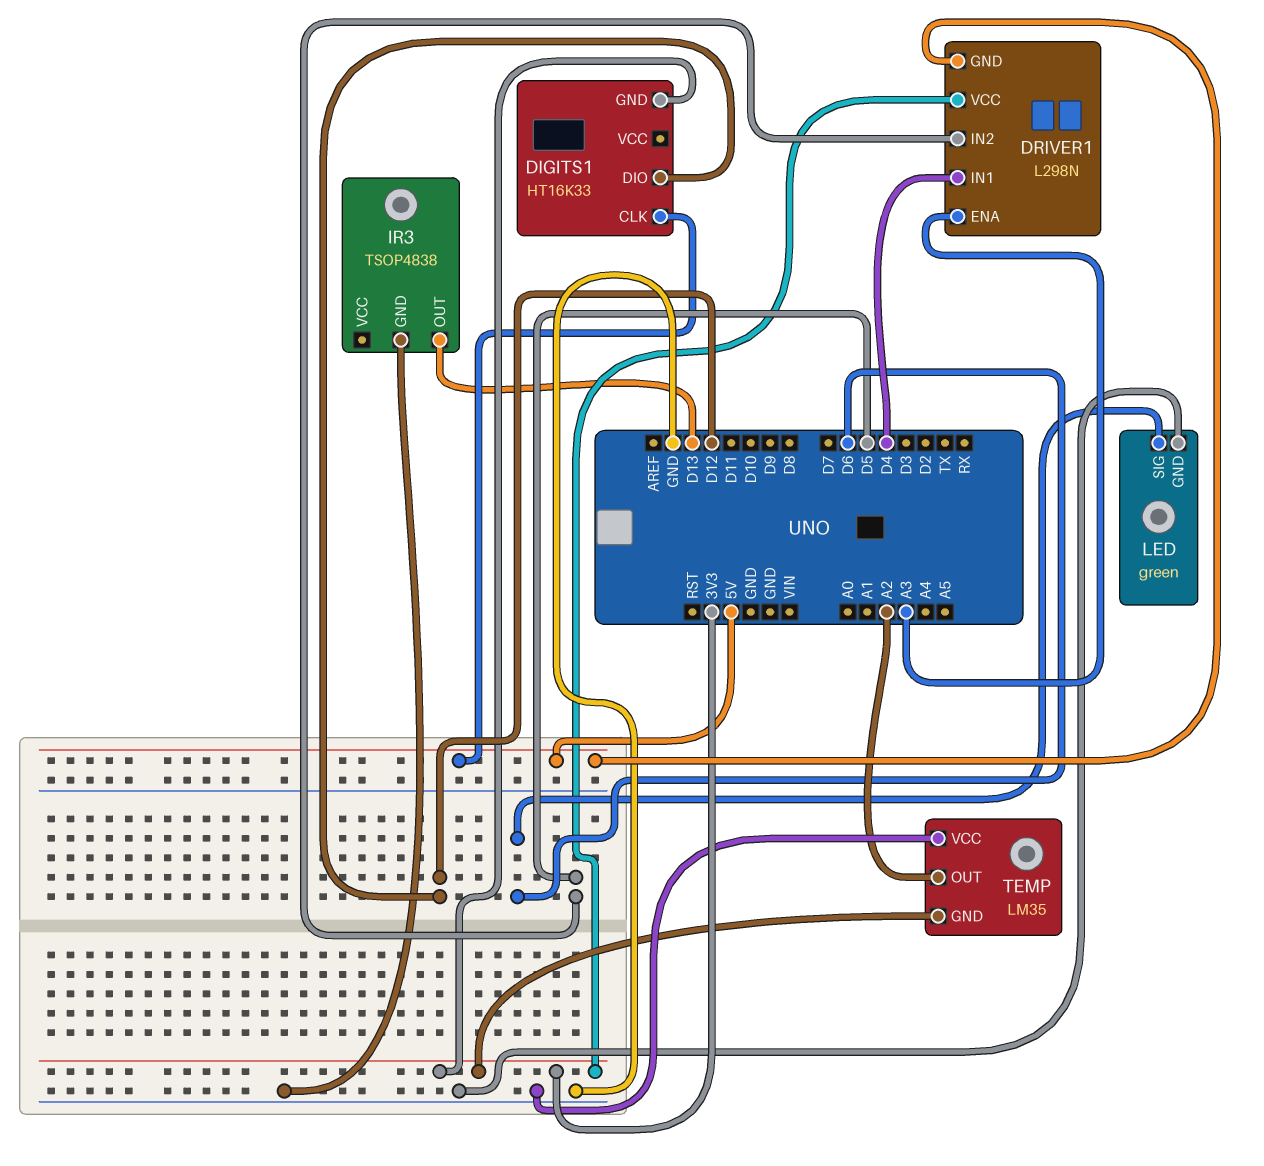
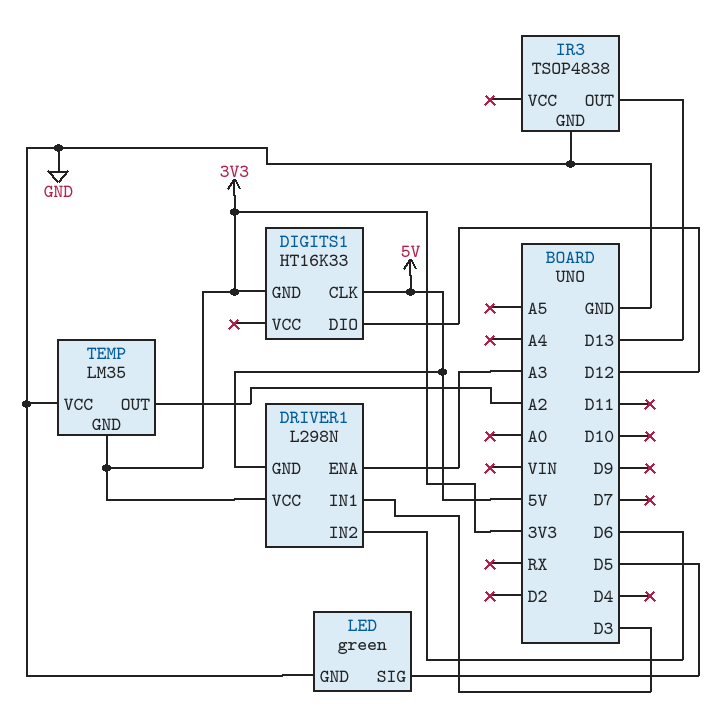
DRIVER1 pin IN1: D4 -> D3
DRIVER1 pin IN2: D5 -> D6
LED pin SIG: D6 -> D5

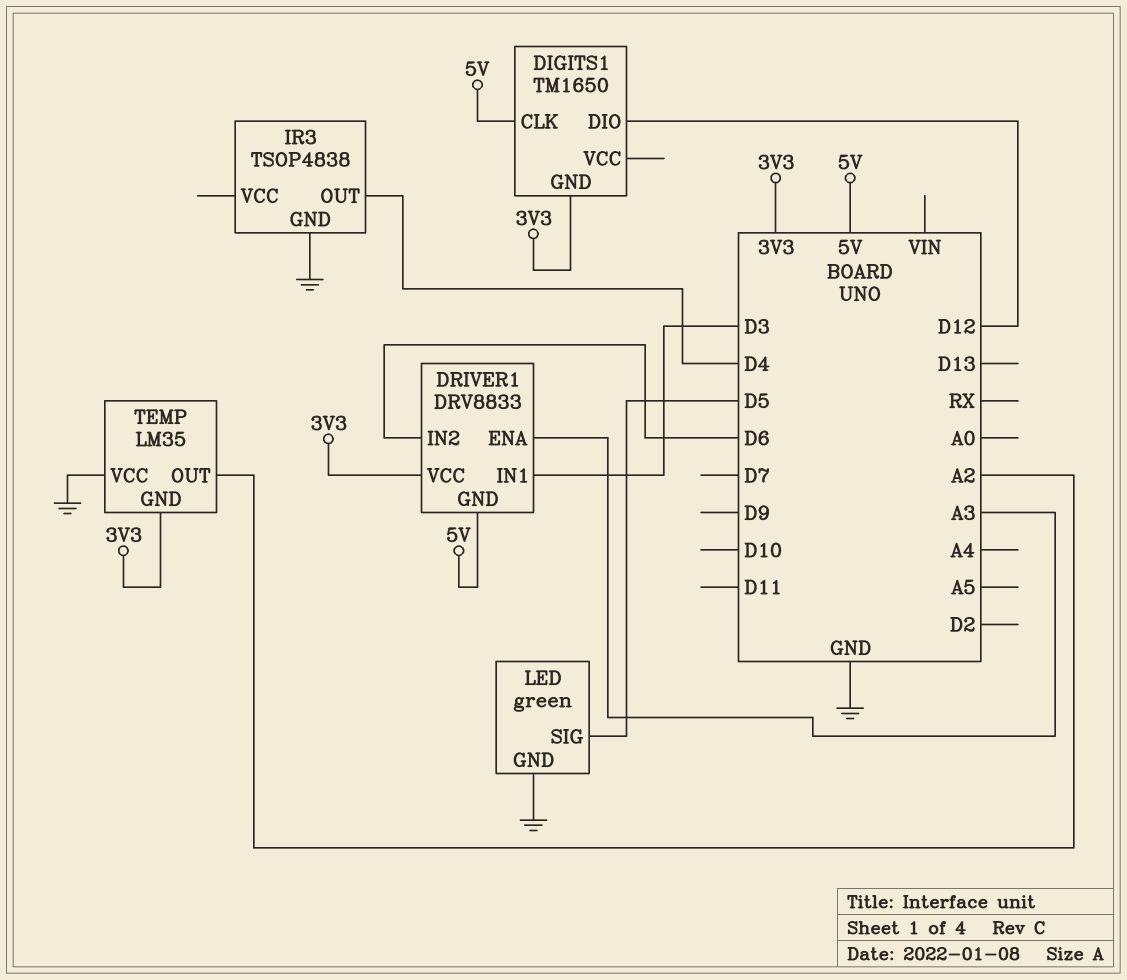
DIGITS1: HT16K33 -> TM1650
DRIVER1: L298N -> DRV8833
IR3 pin OUT: D13 -> D4

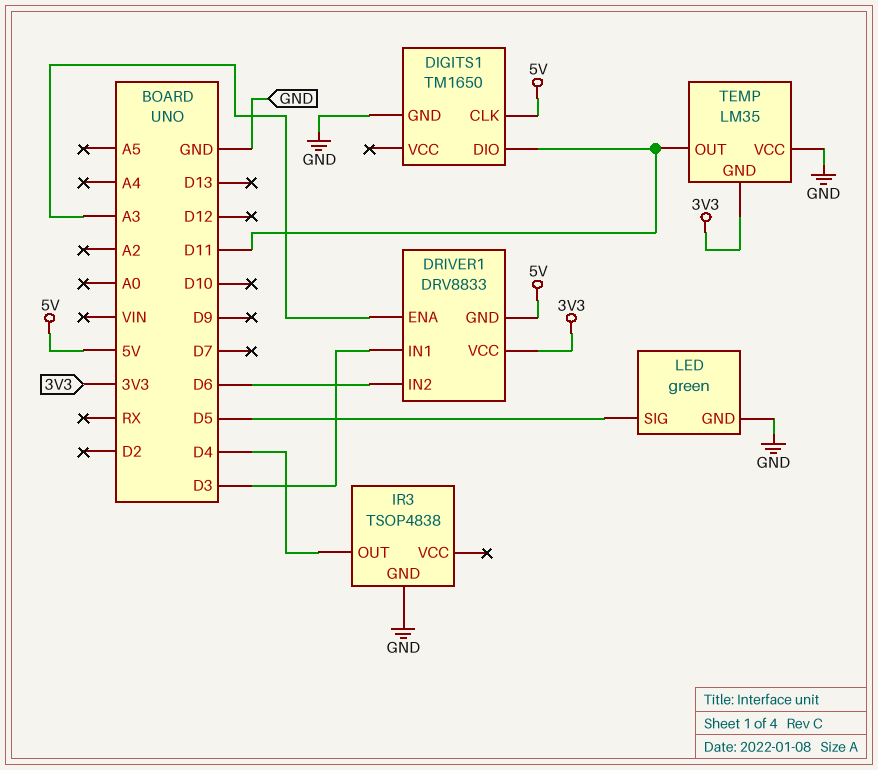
DIGITS1 pin DIO: D12 -> D11
DIGITS1 pin GND: 3V3 -> GND
TEMP pin OUT: A2 -> D11

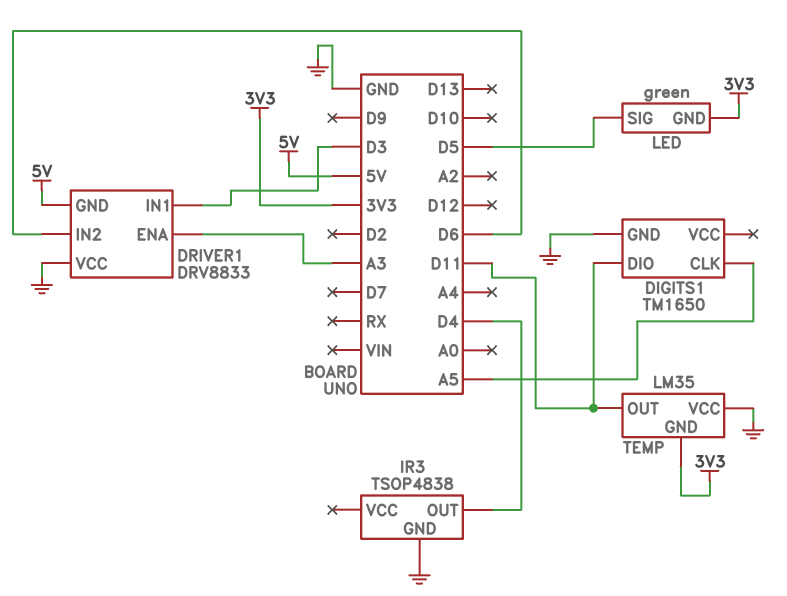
DIGITS1 pin CLK: 5V -> A5
DRIVER1 pin VCC: 3V3 -> GND
LED pin GND: GND -> 3V3

